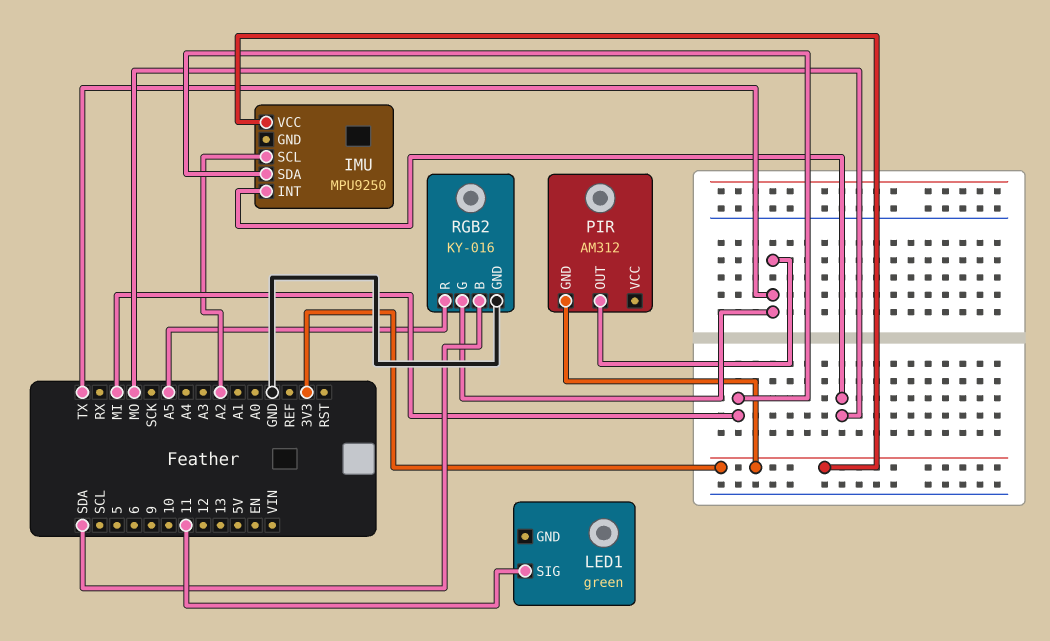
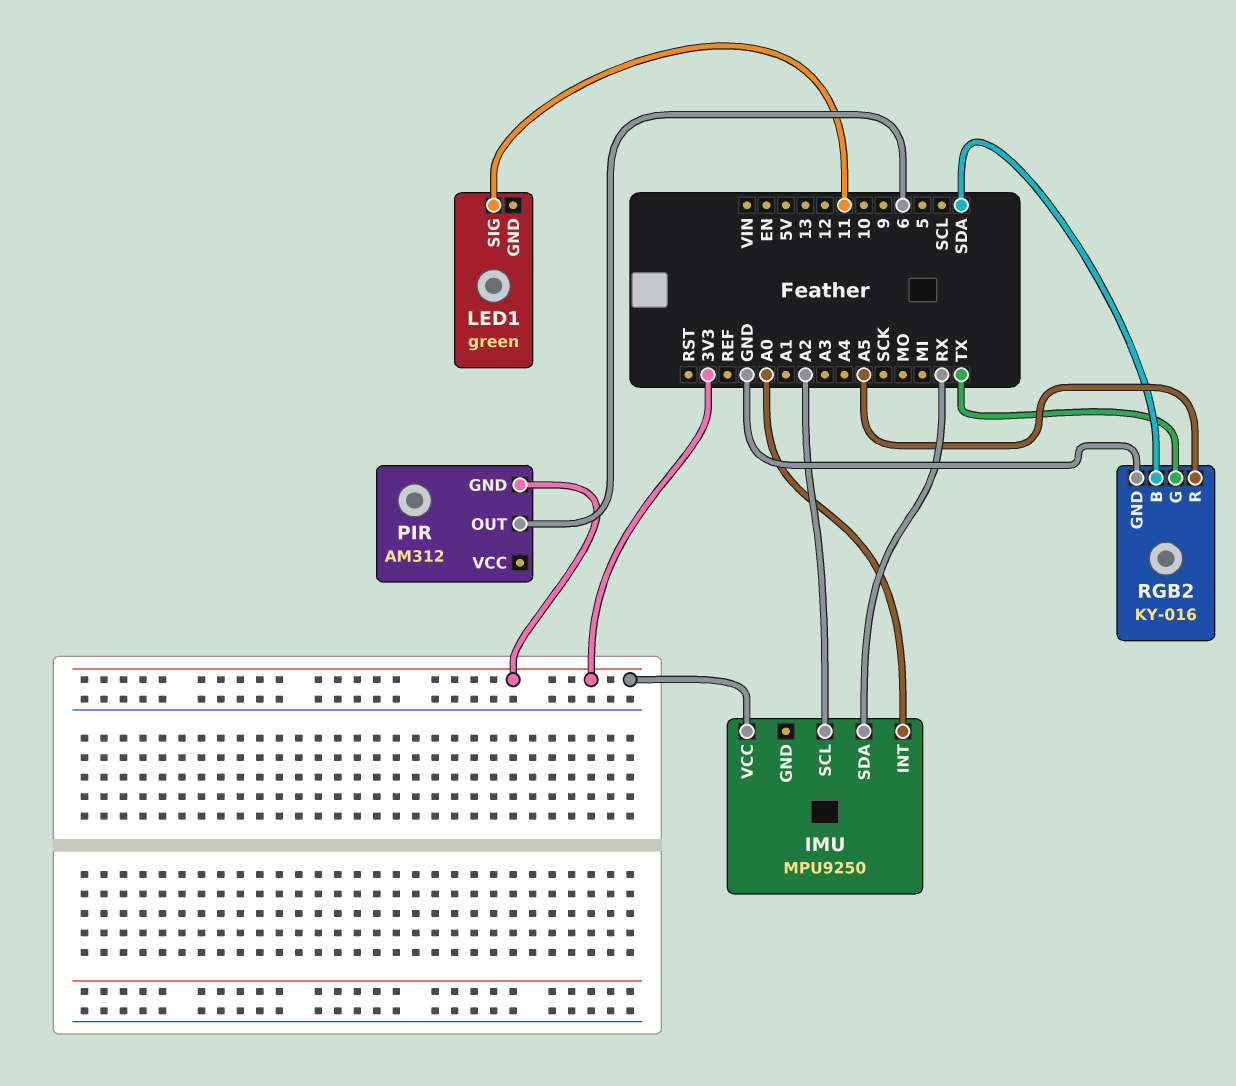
IMU pin INT: MO -> A0
IMU pin SDA: MI -> RX
PIR pin OUT: TX -> 6

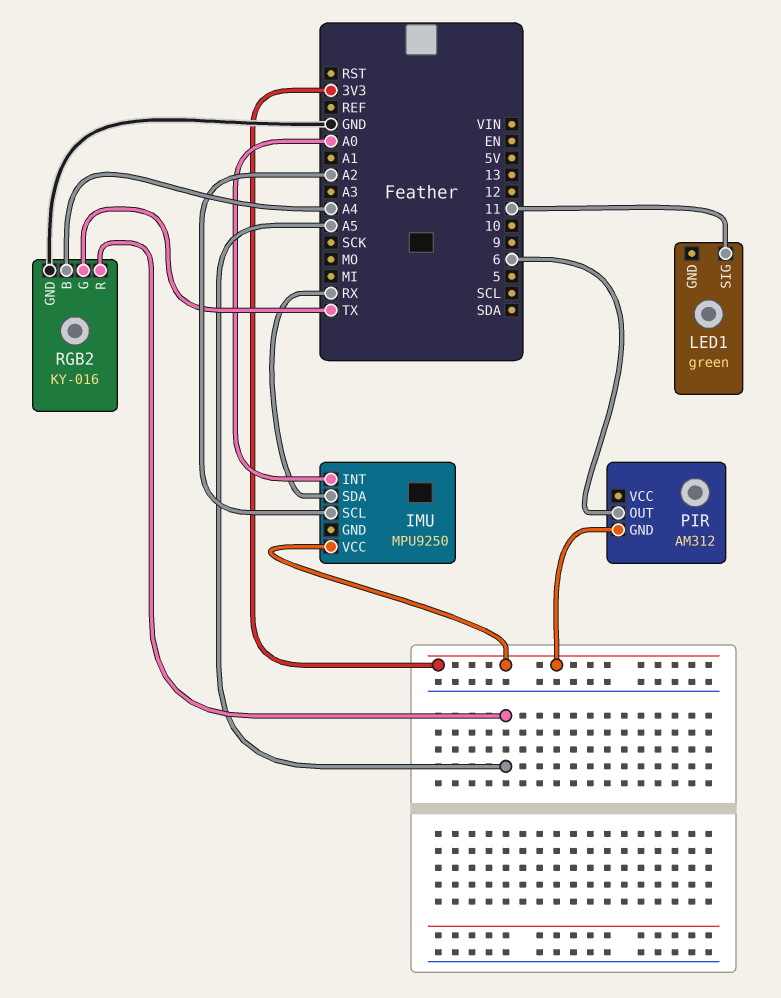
RGB2 pin B: SDA -> A4

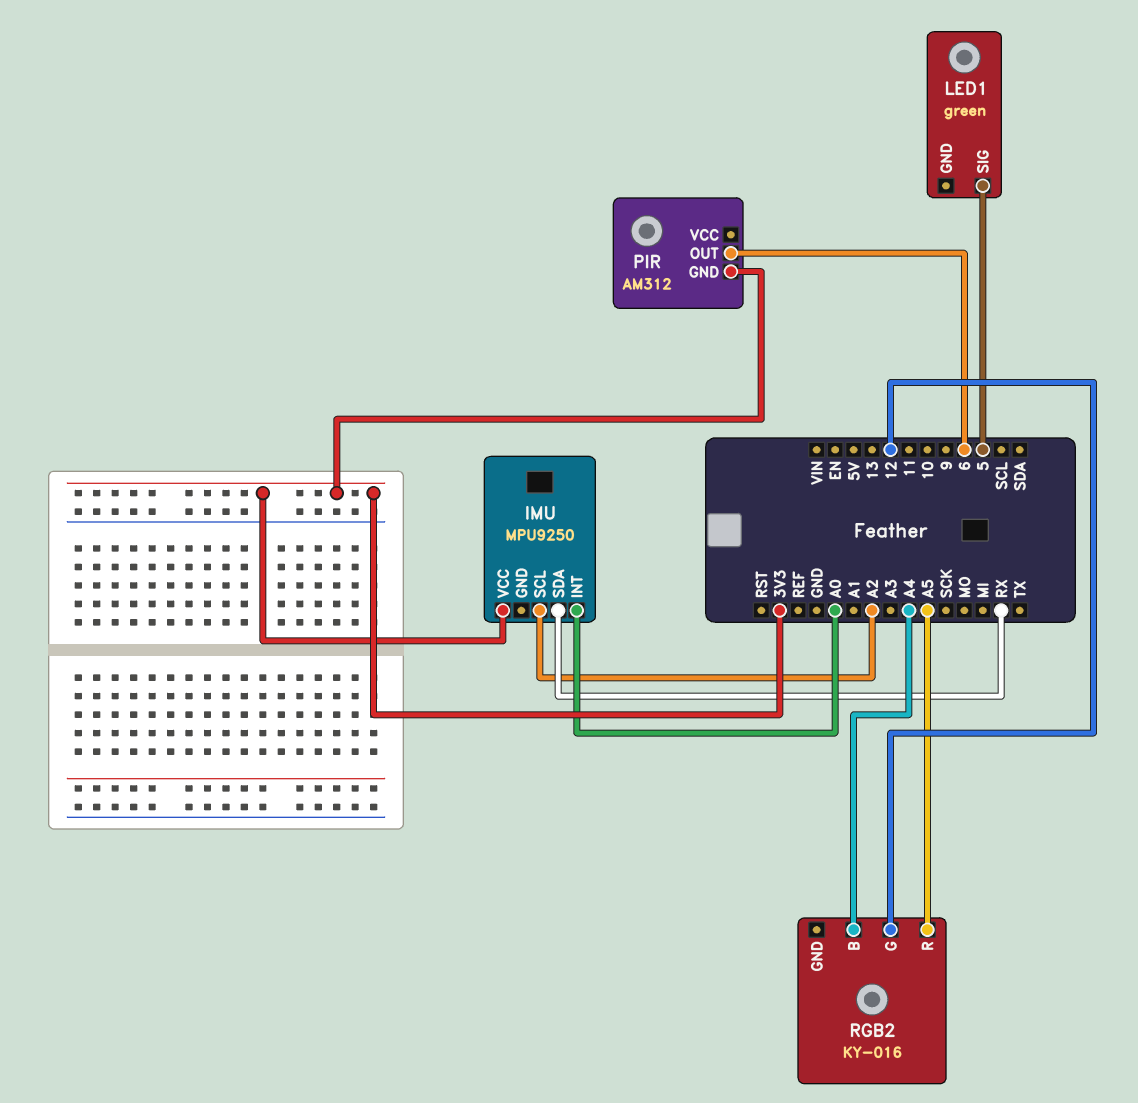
LED1 pin SIG: 11 -> 5
RGB2 pin G: TX -> 12
RGB2 pin GND: GND -> none

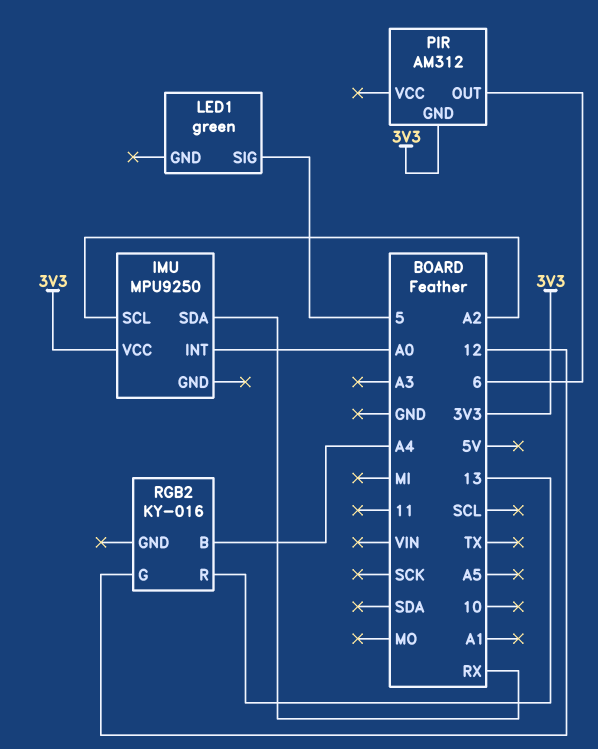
RGB2 pin R: A5 -> 13

